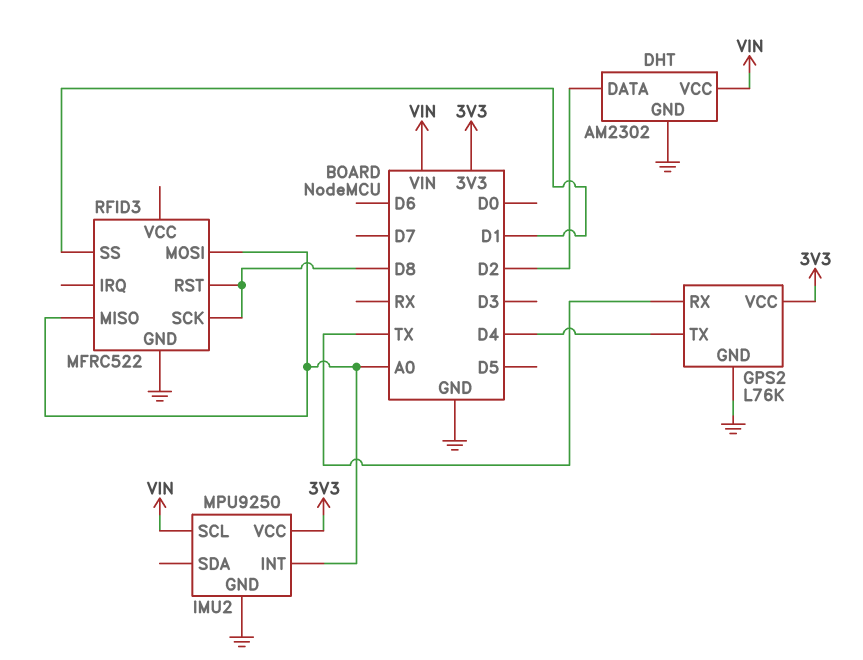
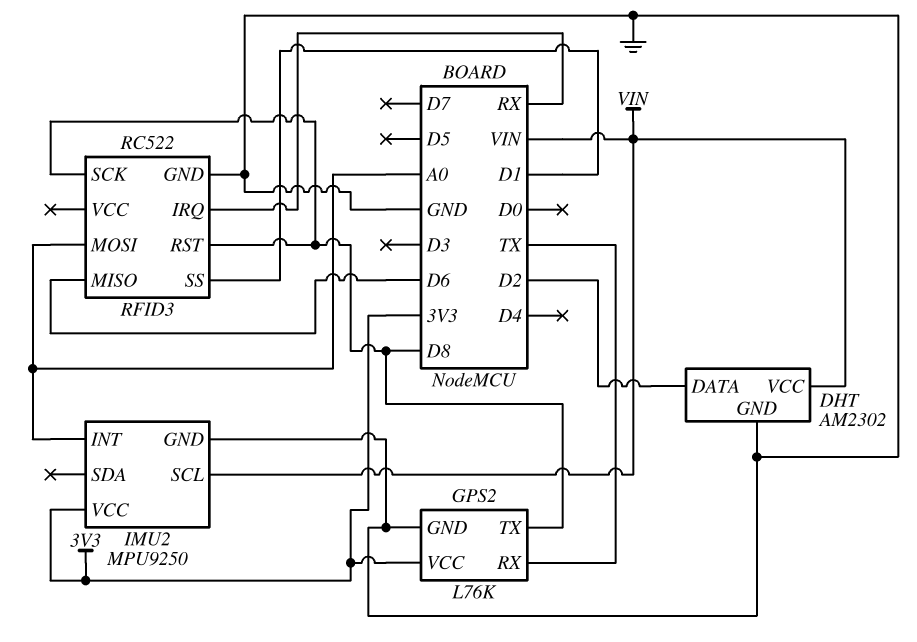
GPS2 pin TX: D4 -> D8
RFID3: MFRC522 -> RC522
RFID3 pin IRQ: none -> RX
RFID3 pin MISO: A0 -> D6

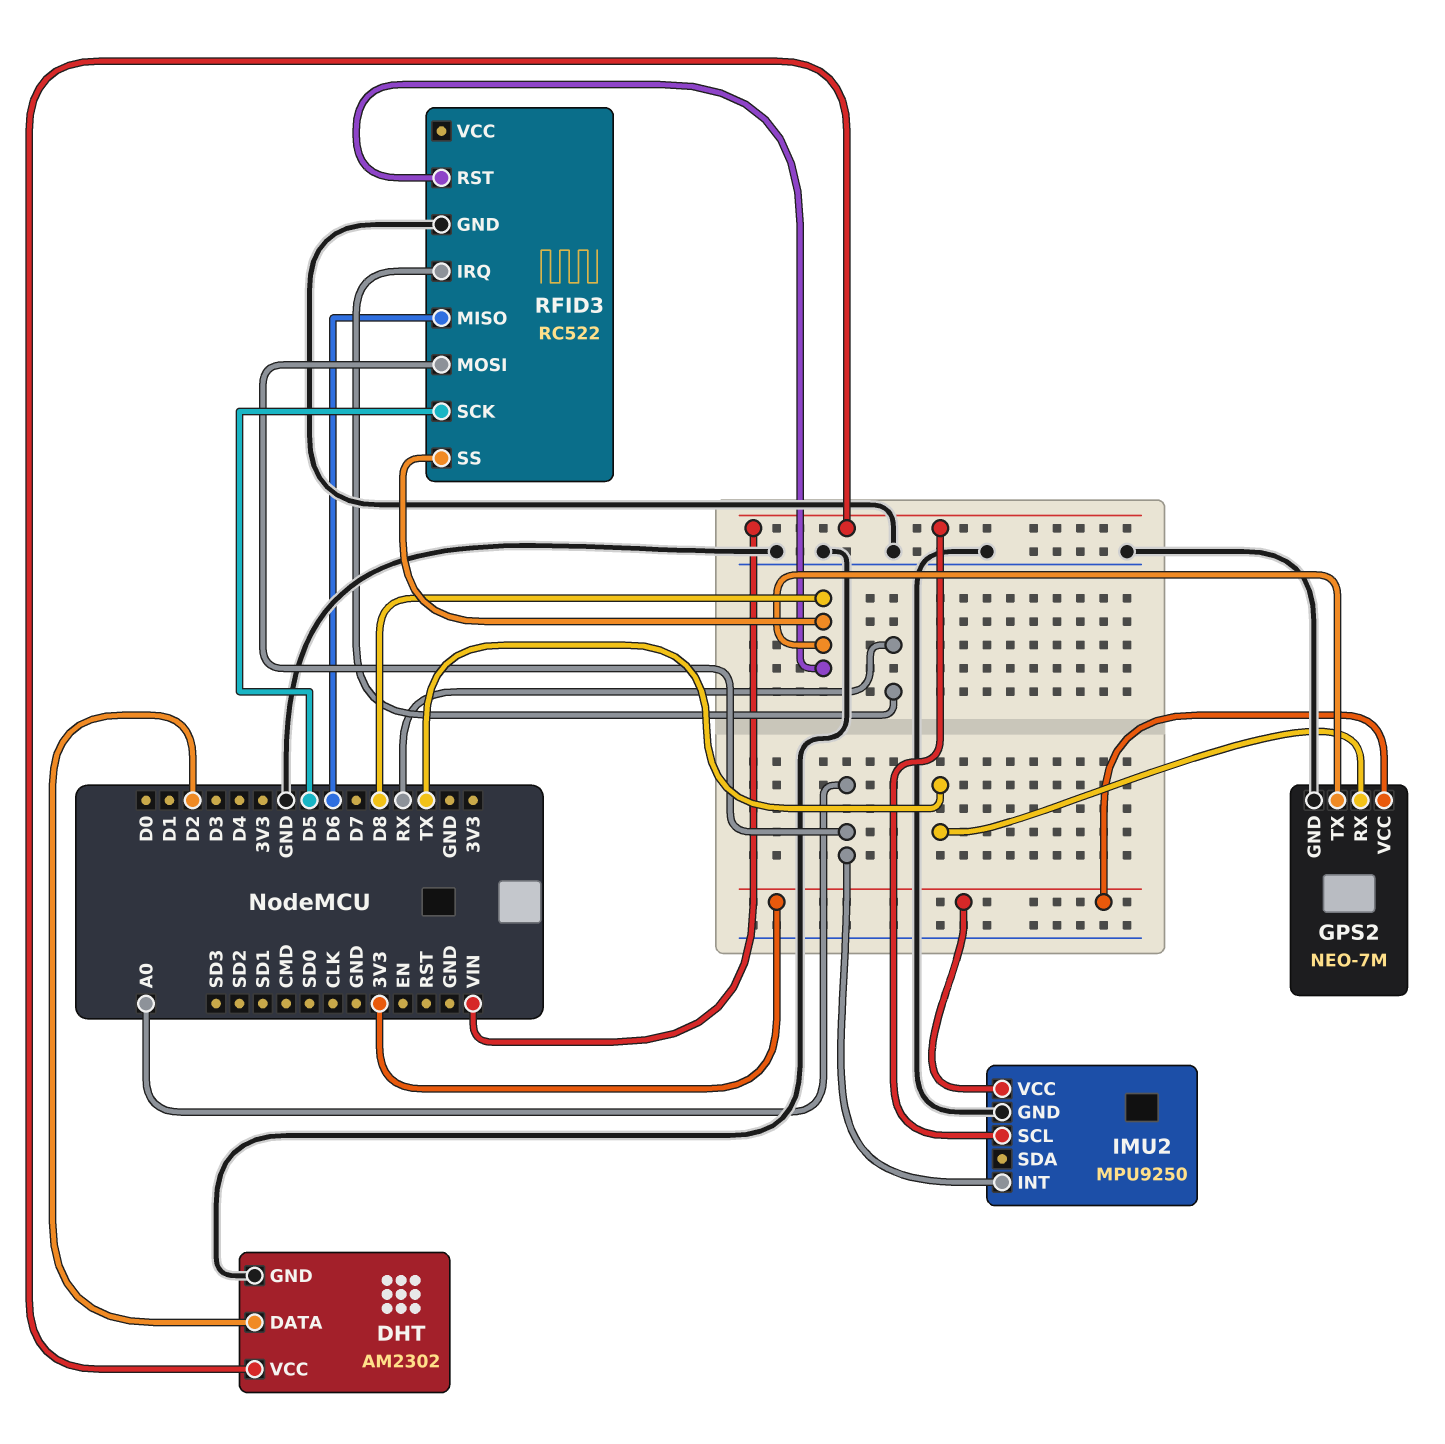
GPS2: L76K -> NEO-7M
RFID3 pin SCK: D8 -> D5
RFID3 pin SS: D1 -> D8

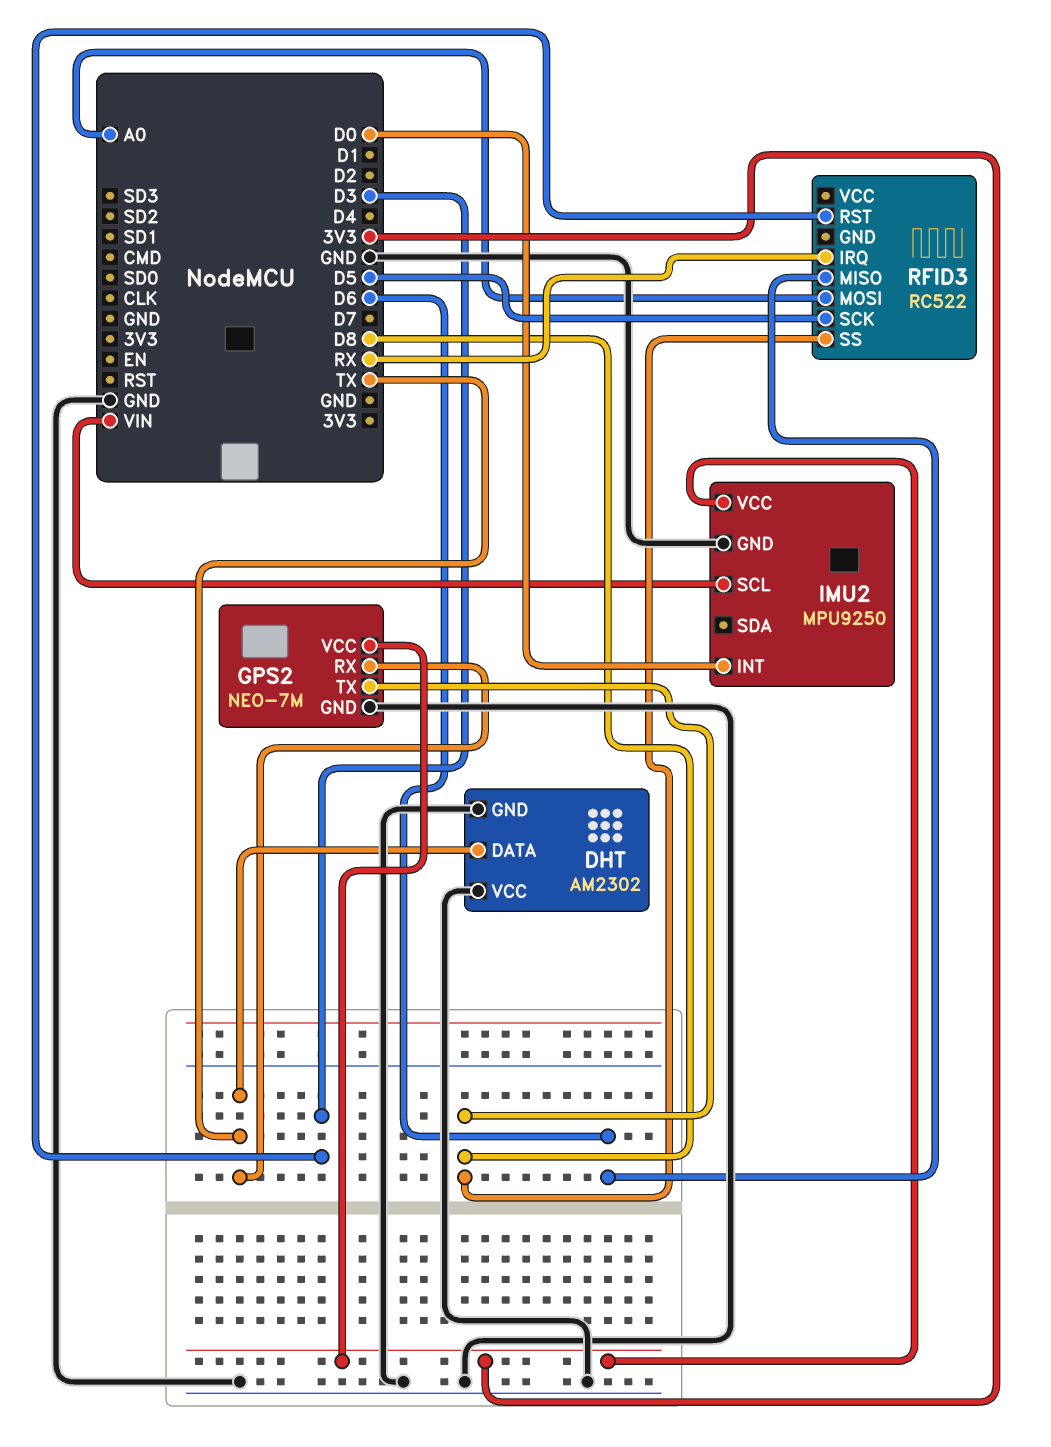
DHT pin DATA: D2 -> TX
DHT pin VCC: VIN -> GND
IMU2 pin INT: A0 -> D0
RFID3 pin GND: GND -> none
RFID3 pin RST: D8 -> D3

